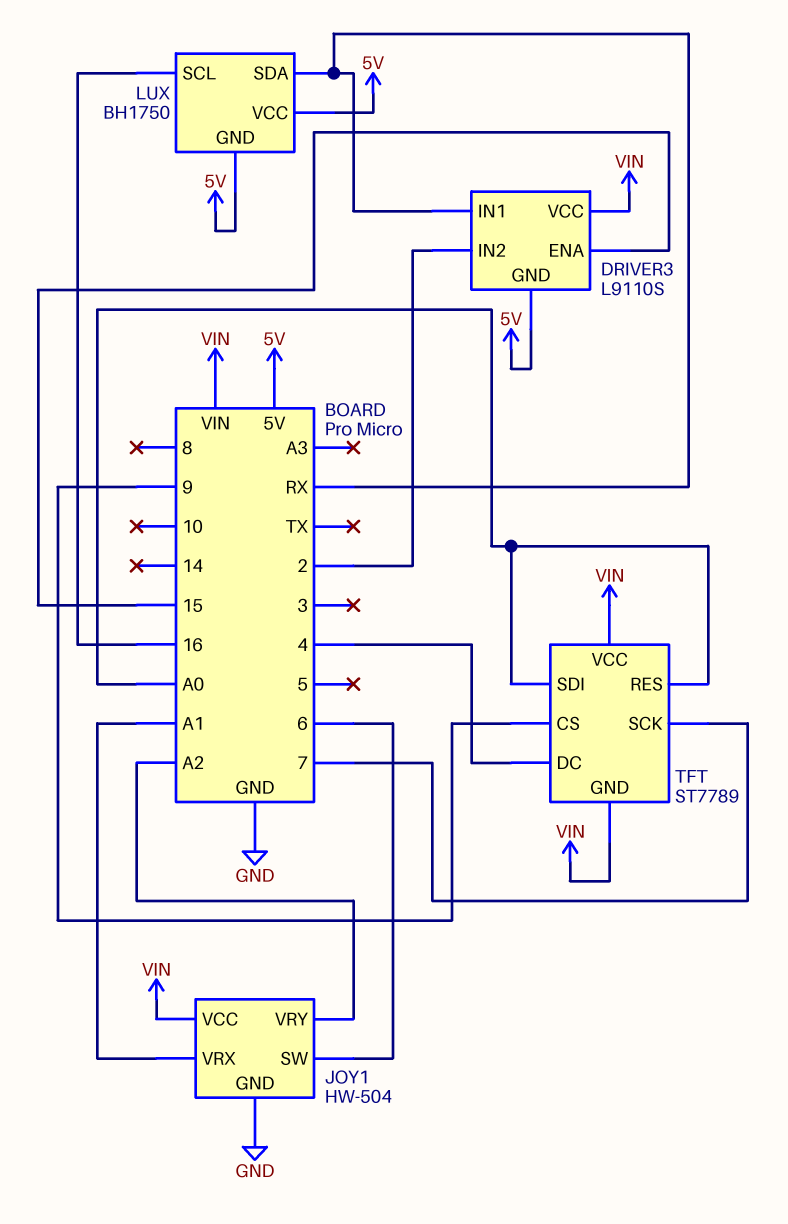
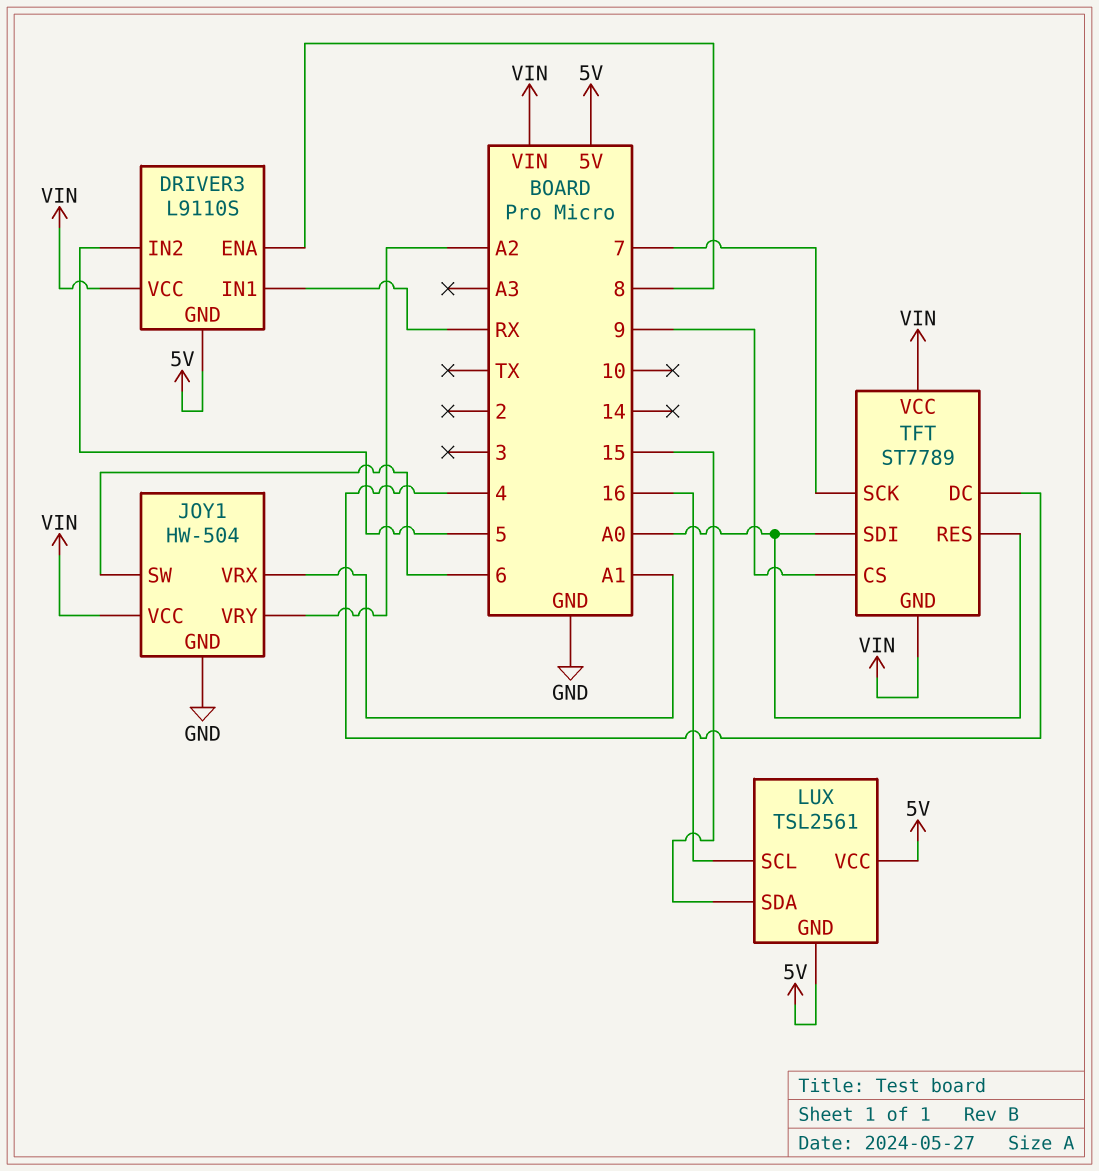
DRIVER3 pin ENA: 15 -> 8
DRIVER3 pin IN2: 2 -> 5
LUX: BH1750 -> TSL2561
LUX pin SDA: RX -> 15

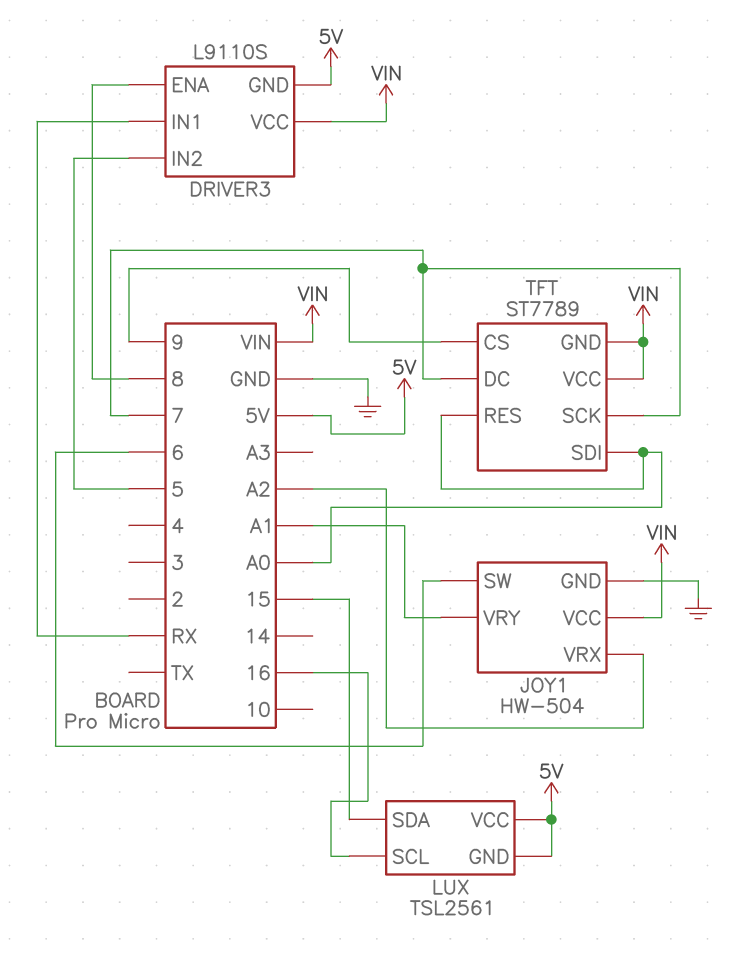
JOY1 pin VRX: A1 -> A2
JOY1 pin VRY: A2 -> A1
TFT pin DC: 4 -> 7

